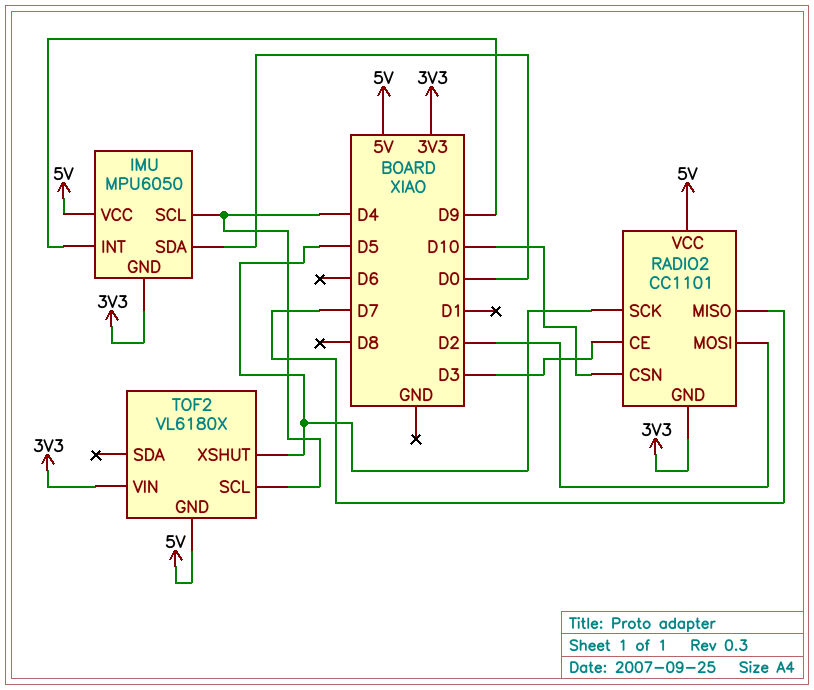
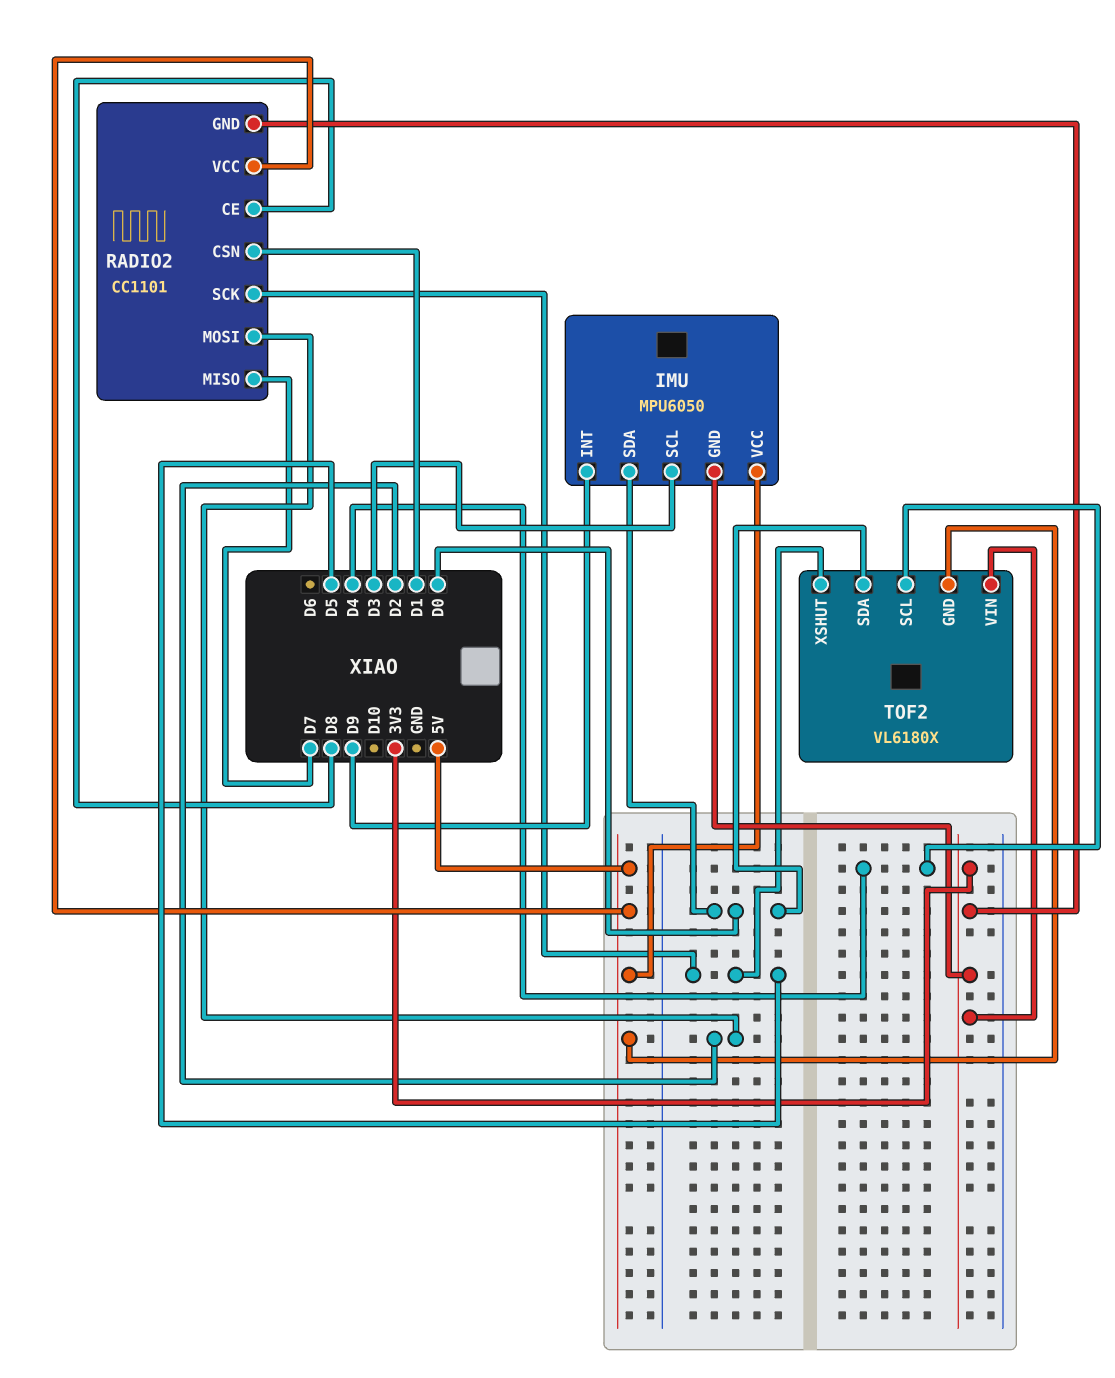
IMU pin SCL: D4 -> D3
RADIO2 pin CE: D3 -> D8
RADIO2 pin CSN: D10 -> D1
TOF2 pin SDA: none -> D0

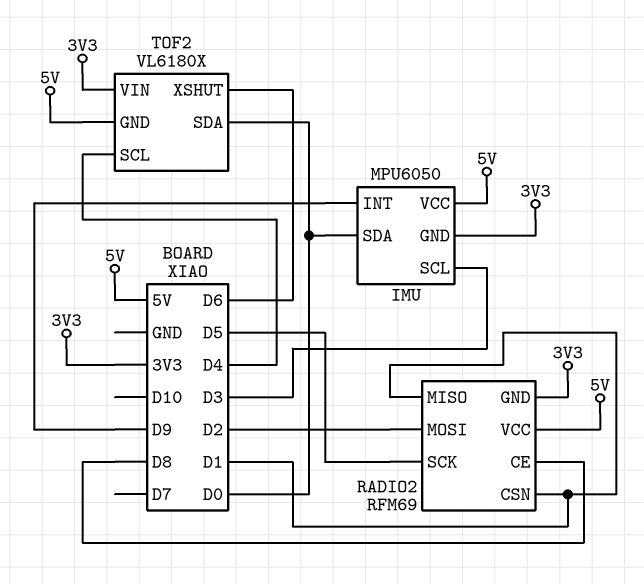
RADIO2: CC1101 -> RFM69
RADIO2 pin MISO: D7 -> D1
TOF2 pin XSHUT: D5 -> D6

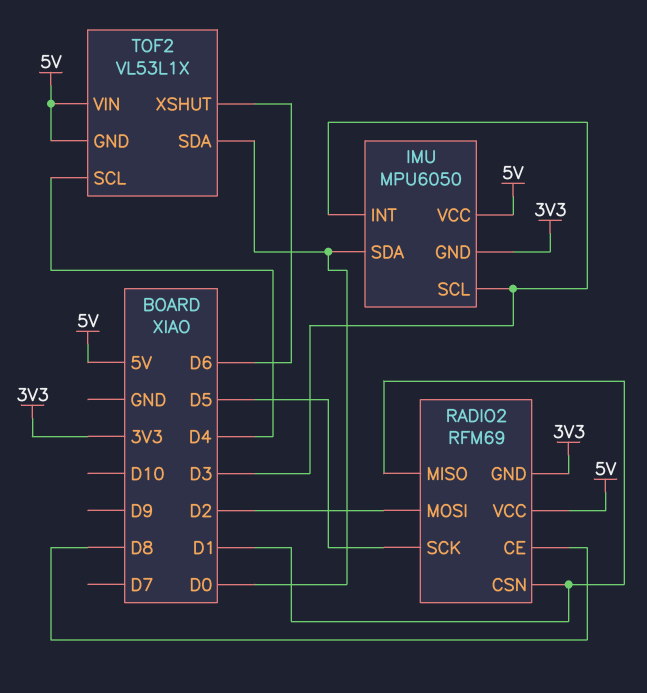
IMU pin INT: D9 -> D3
TOF2: VL6180X -> VL53L1X
TOF2 pin VIN: 3V3 -> 5V

